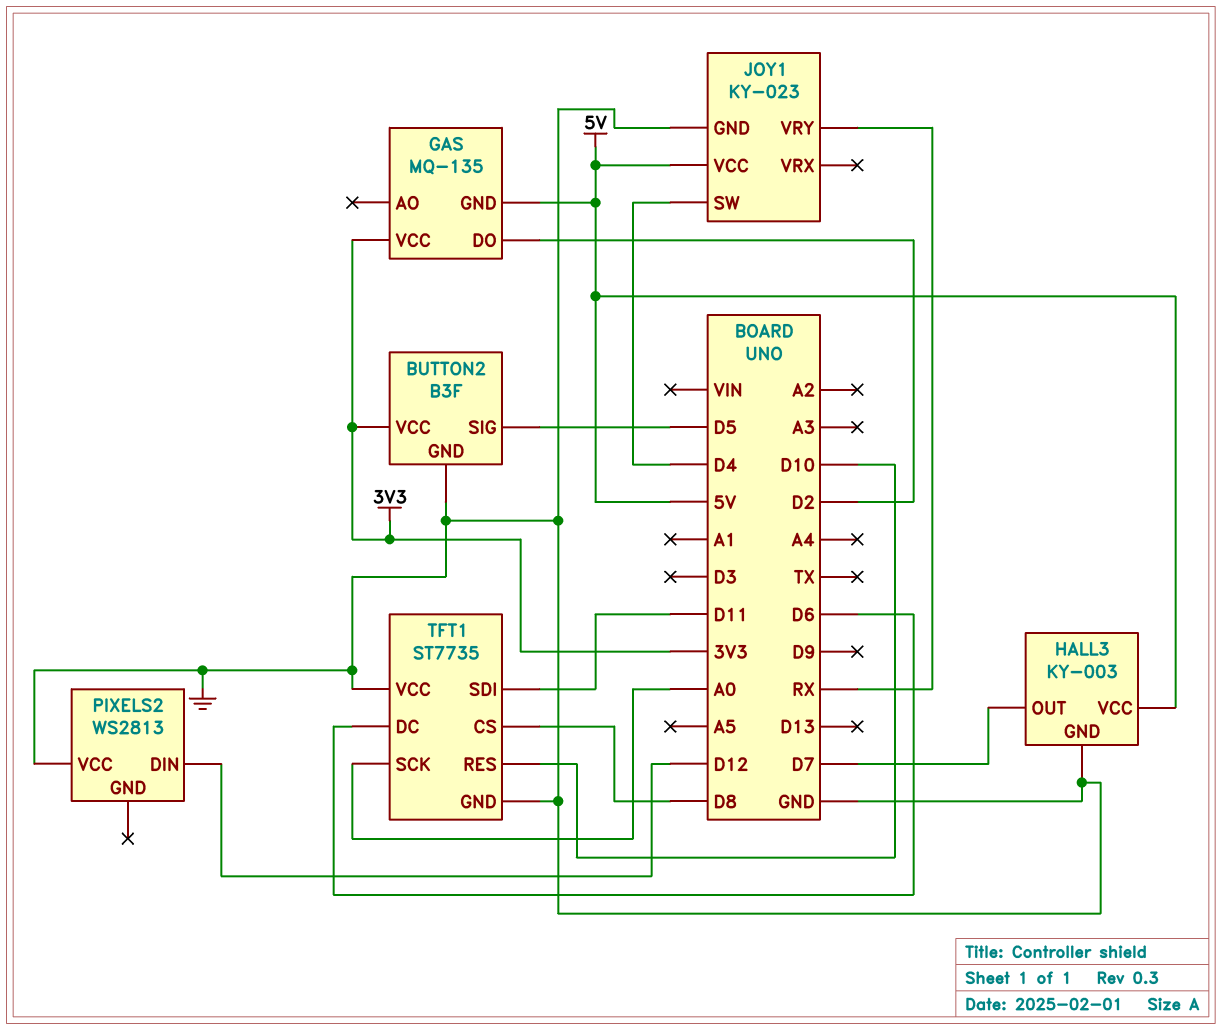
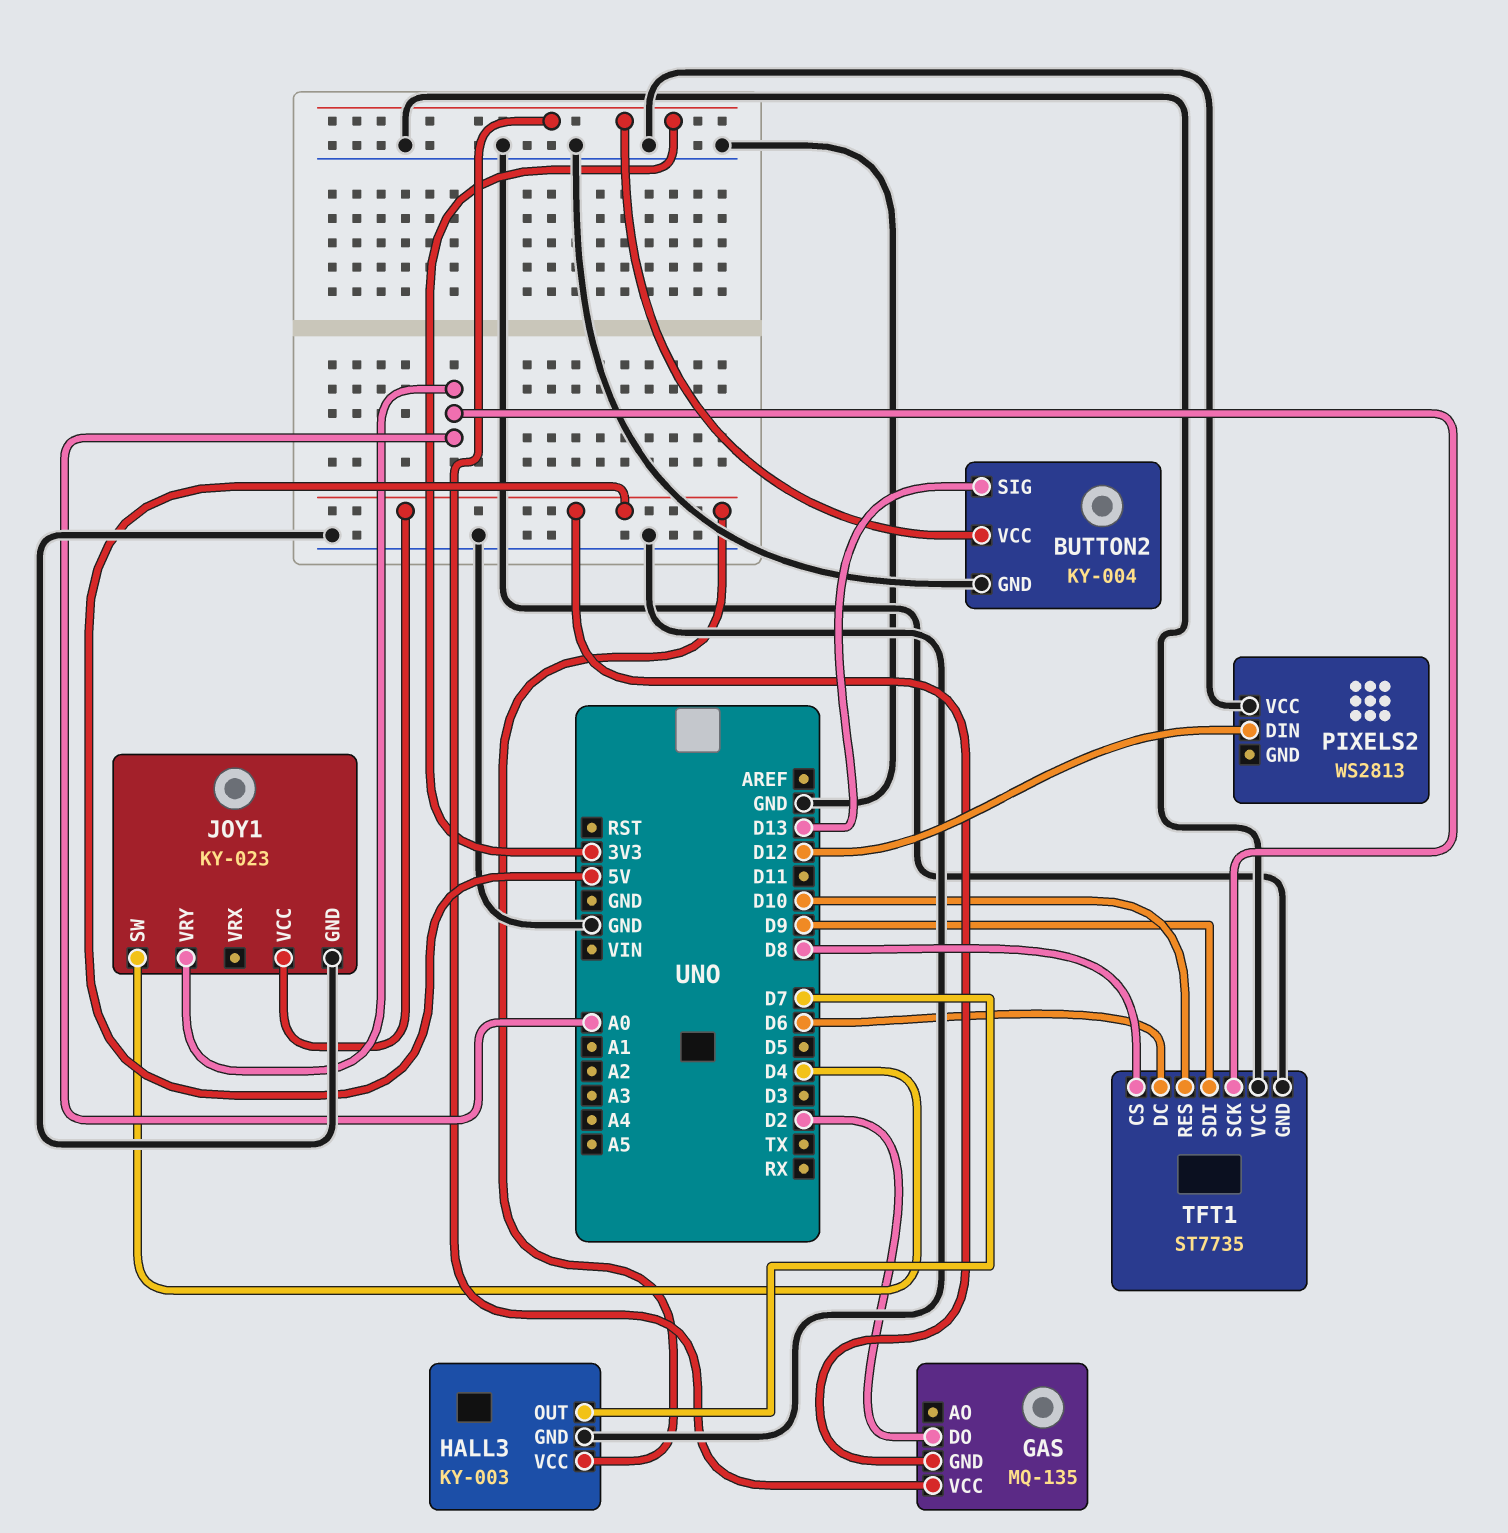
BUTTON2: B3F -> KY-004
BUTTON2 pin SIG: D5 -> D13
JOY1 pin VRY: RX -> A0
TFT1 pin SDI: D11 -> D9

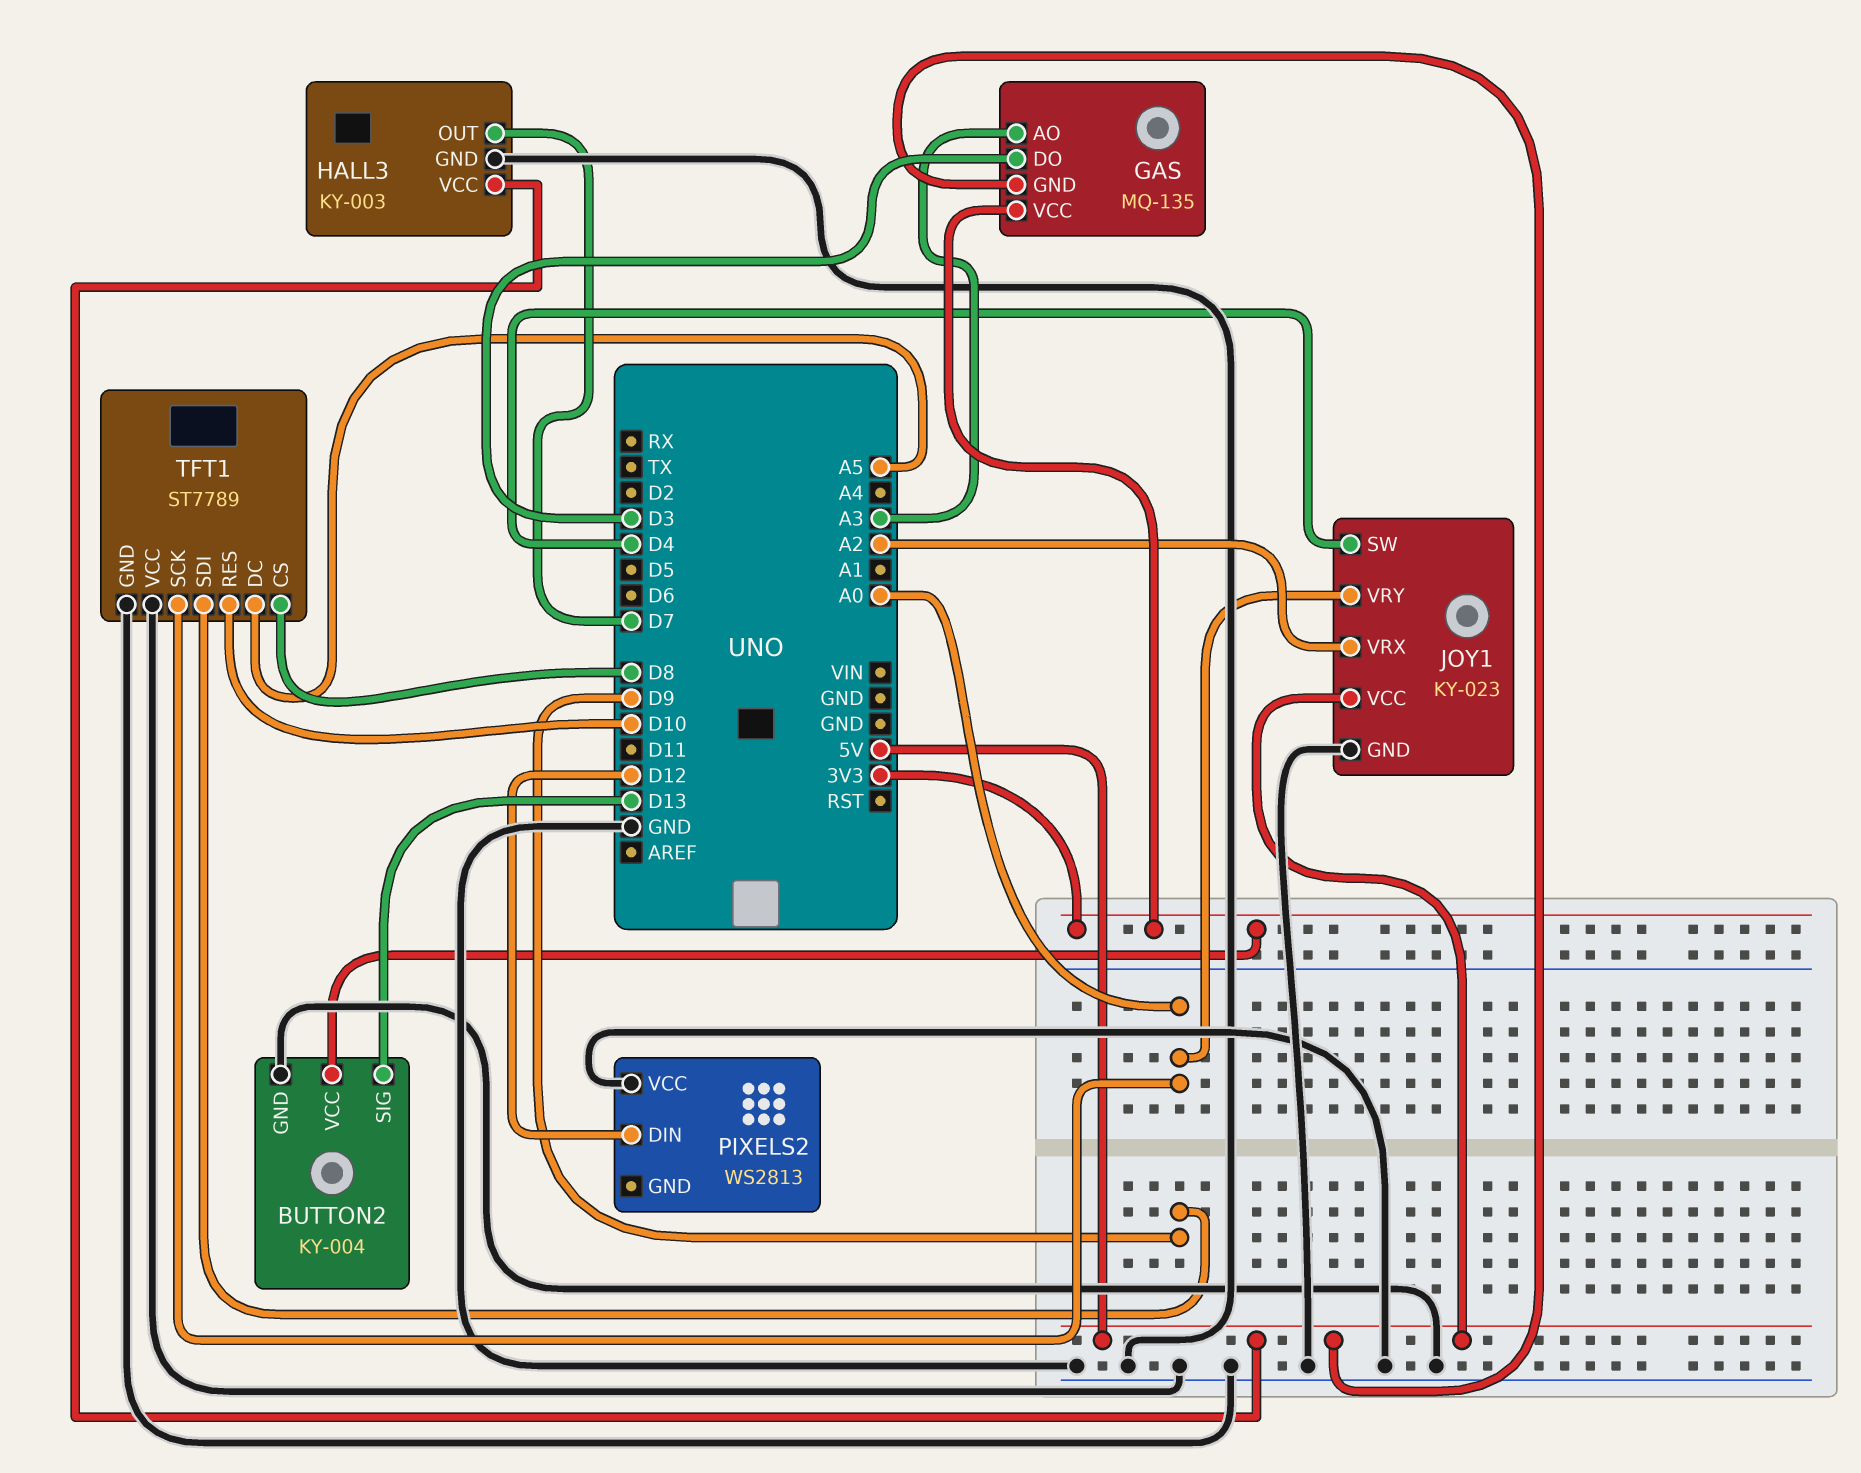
GAS pin AO: none -> A3
GAS pin DO: D2 -> D3
JOY1 pin VRX: none -> A2
TFT1: ST7735 -> ST7789
TFT1 pin DC: D6 -> A5

